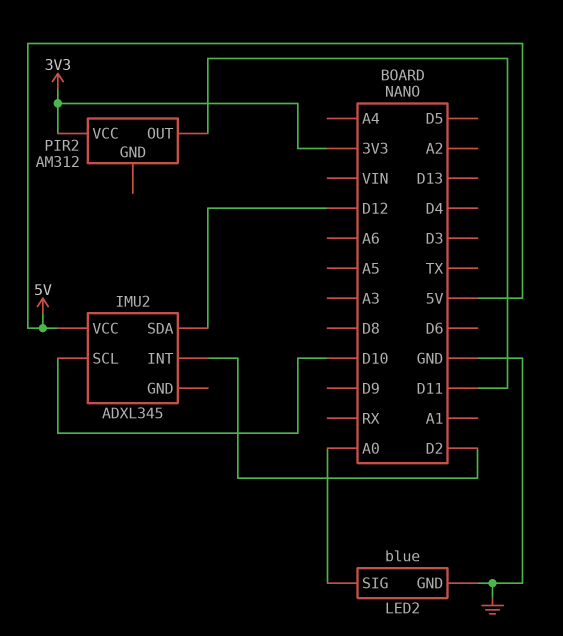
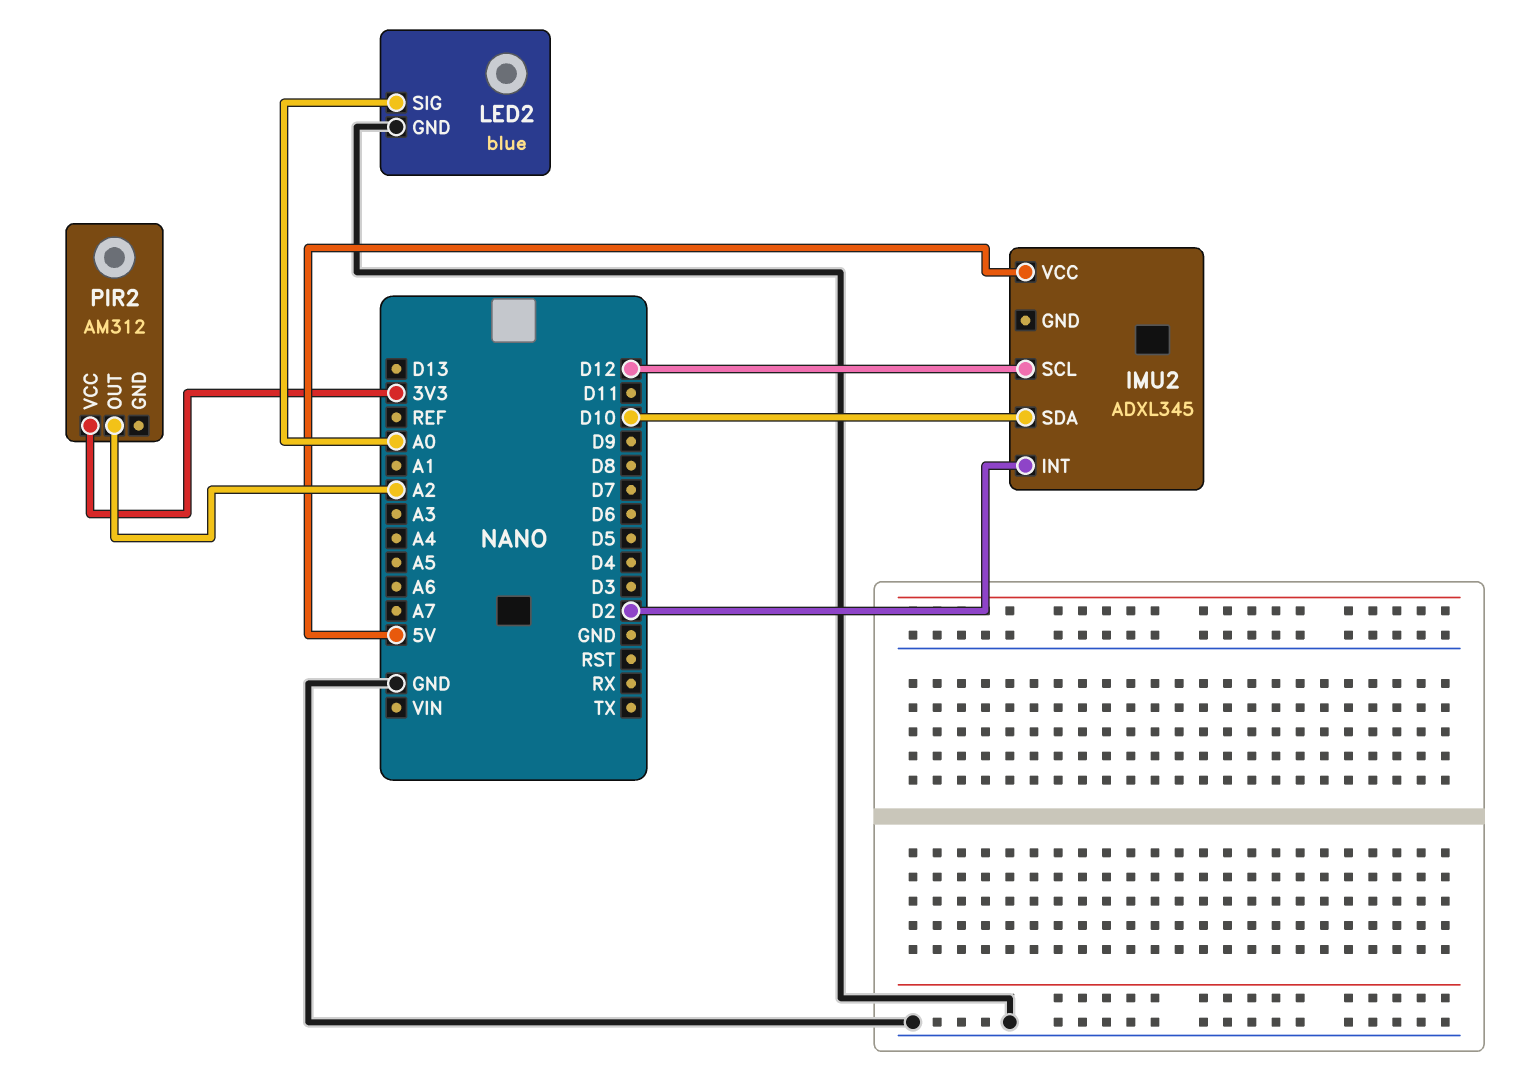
IMU2 pin SCL: D10 -> D12
IMU2 pin SDA: D12 -> D10
PIR2 pin OUT: D11 -> A2

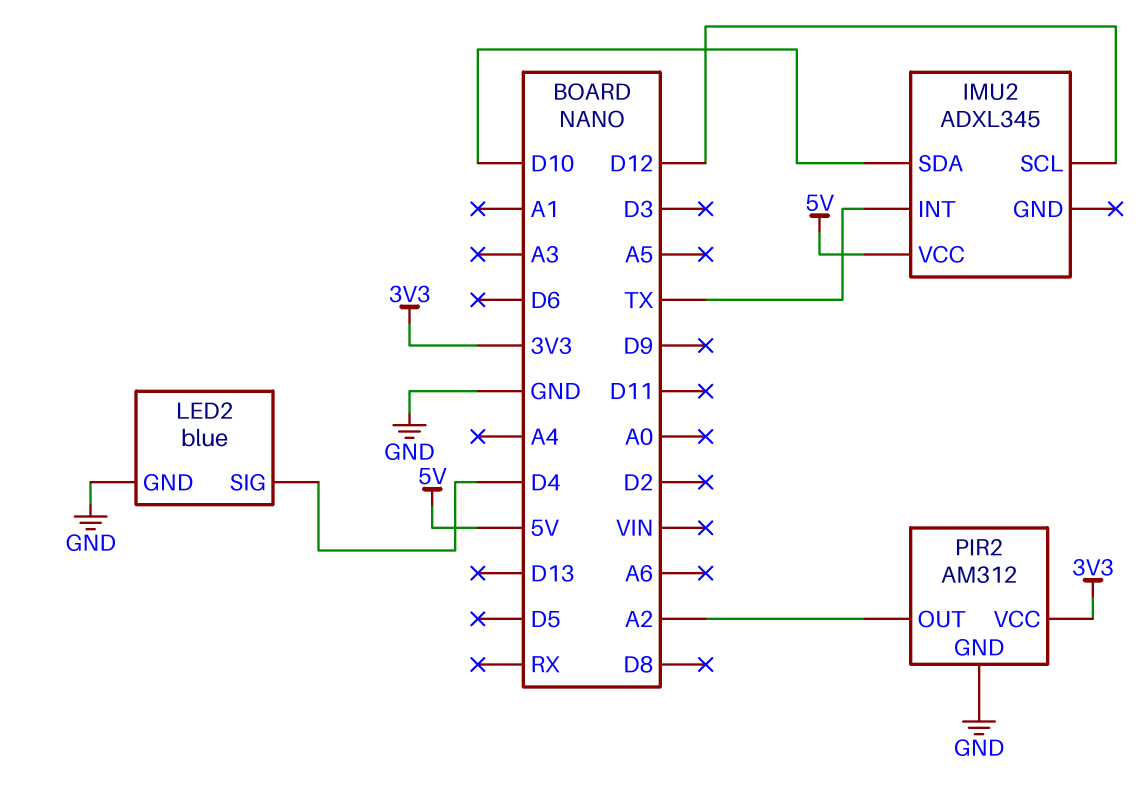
IMU2 pin INT: D2 -> TX
LED2 pin SIG: A0 -> D4
PIR2 pin GND: none -> GND

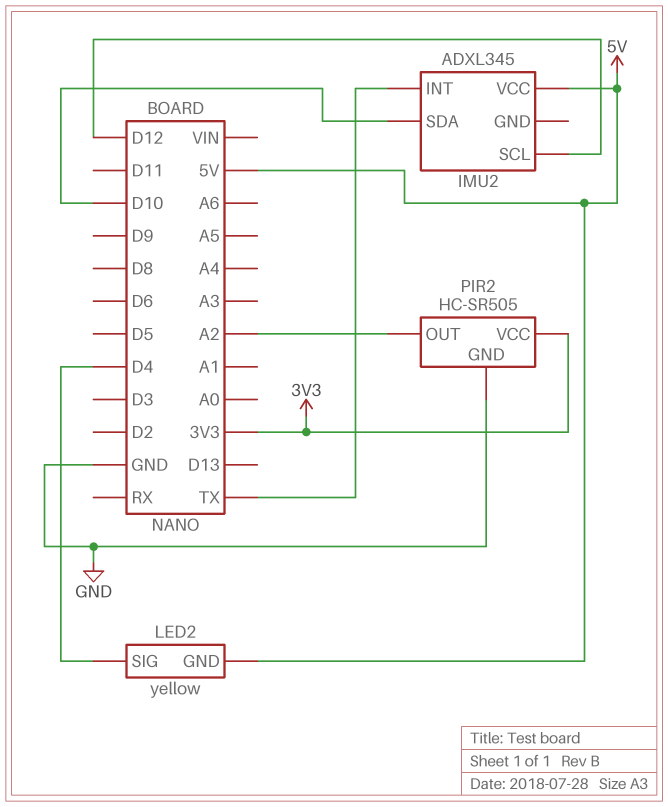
LED2: blue -> yellow
LED2 pin GND: GND -> 5V
PIR2: AM312 -> HC-SR505

